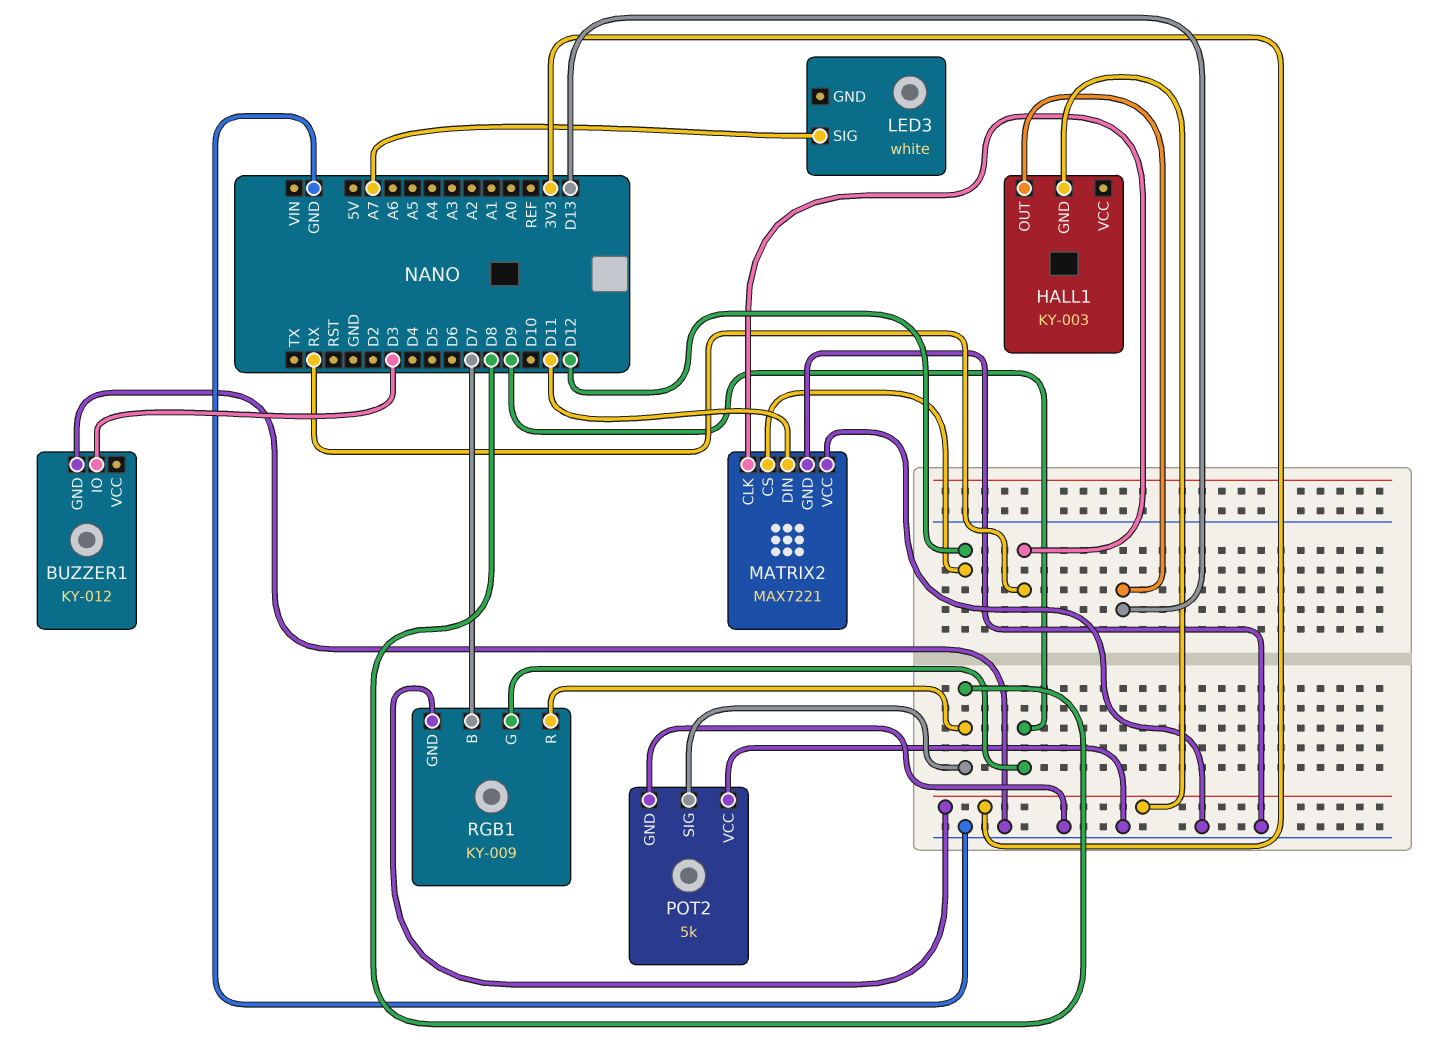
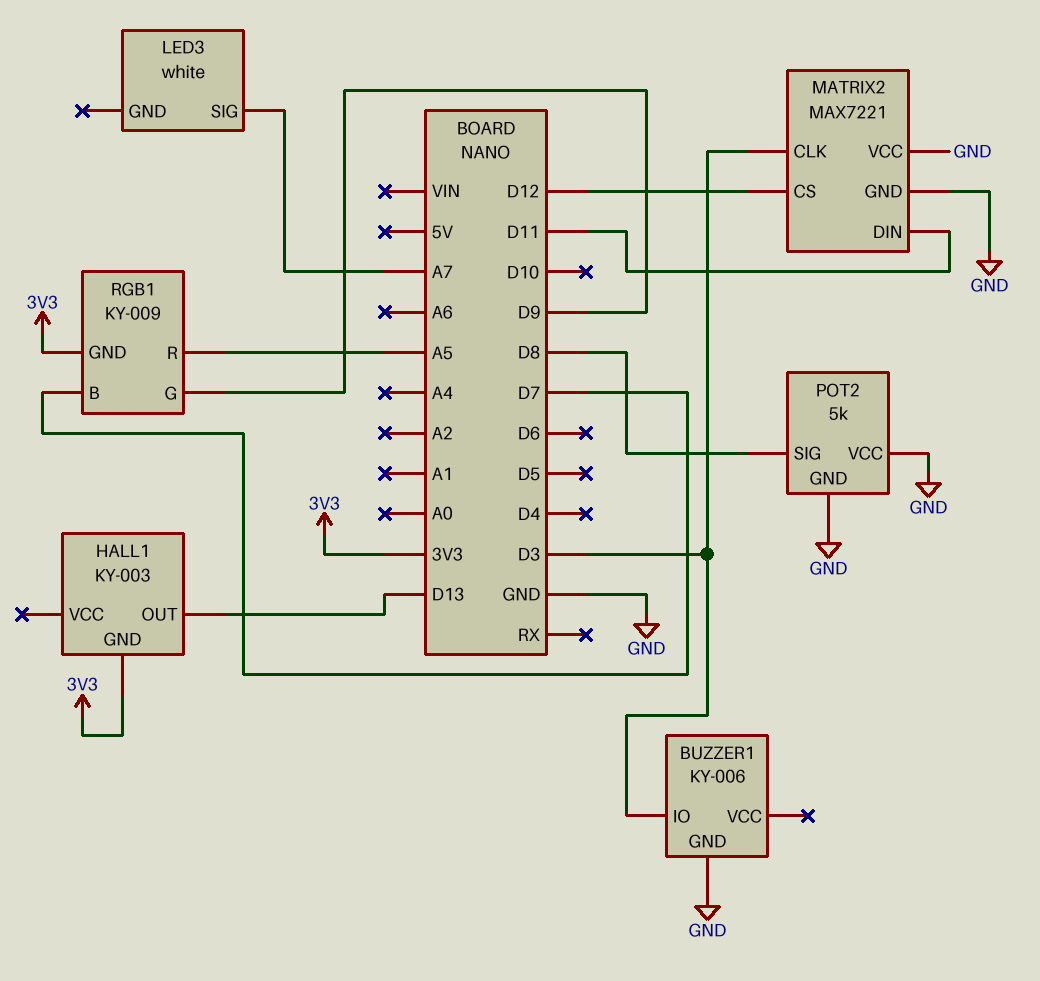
BUZZER1: KY-012 -> KY-006
MATRIX2 pin CLK: RX -> D3
RGB1 pin R: D8 -> A5

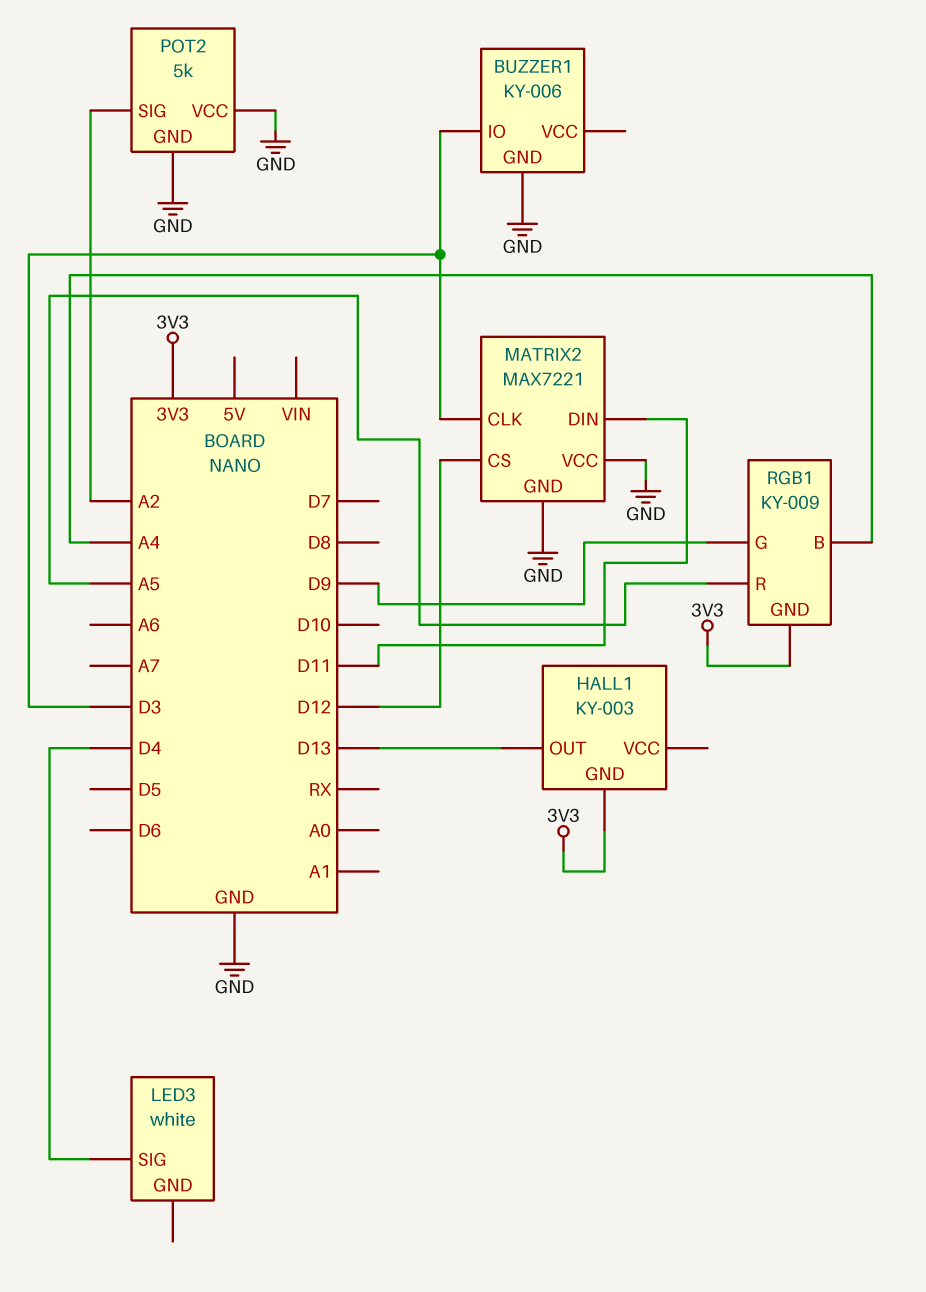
LED3 pin SIG: A7 -> D4
POT2 pin SIG: D8 -> A2
RGB1 pin B: D7 -> A4

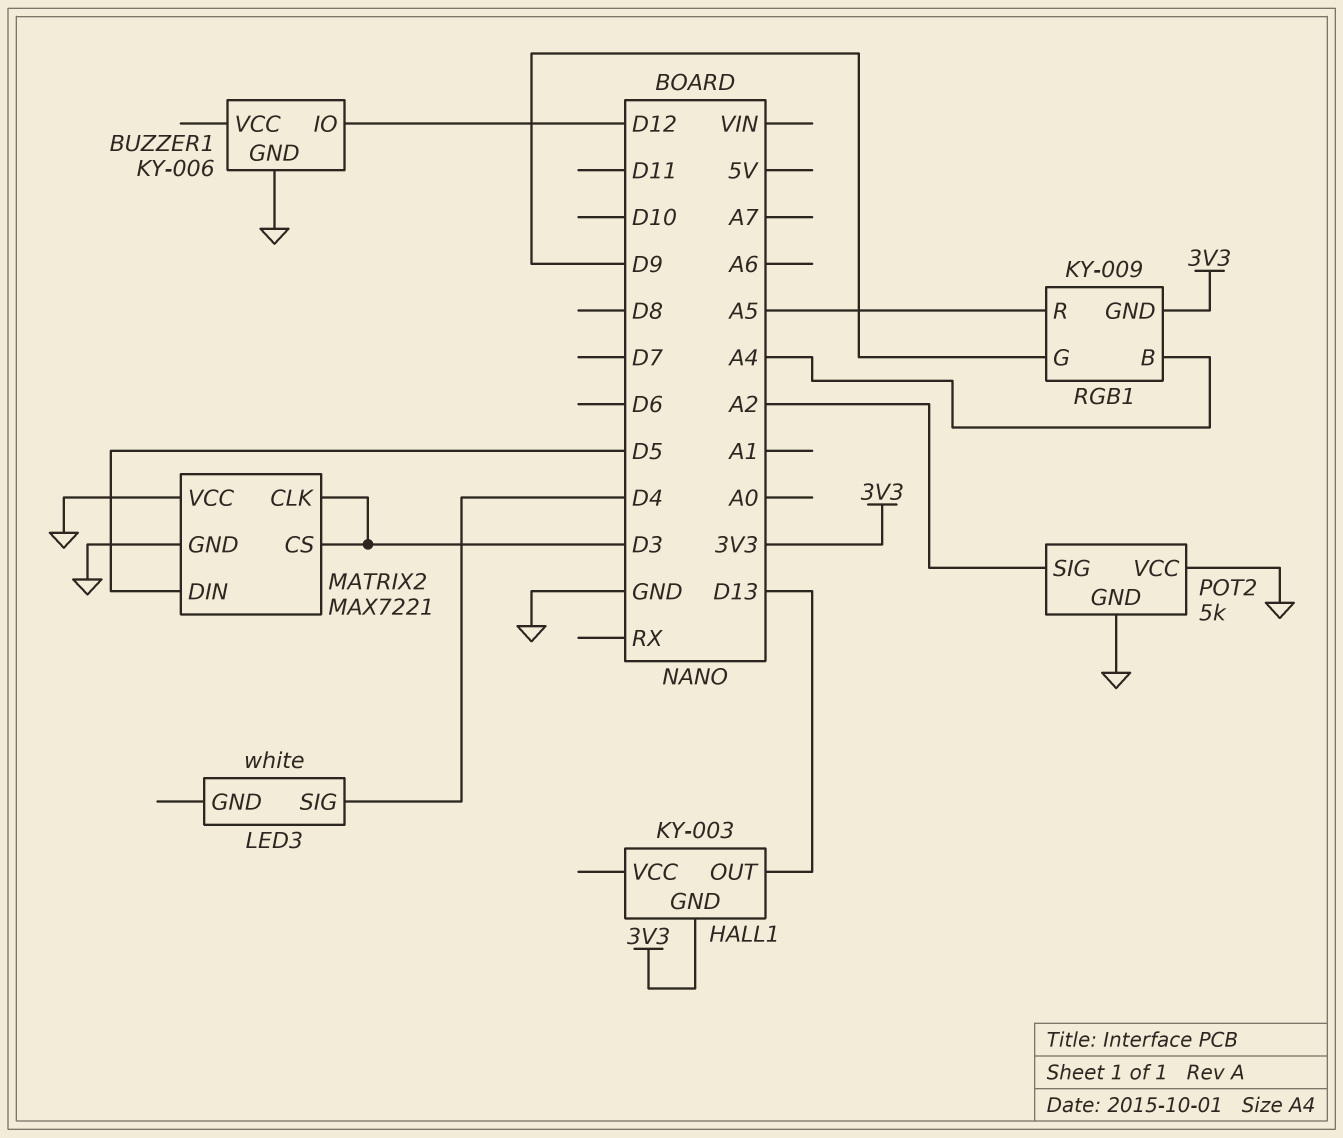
BUZZER1 pin IO: D3 -> D12
MATRIX2 pin CS: D12 -> D3
MATRIX2 pin DIN: D11 -> D5

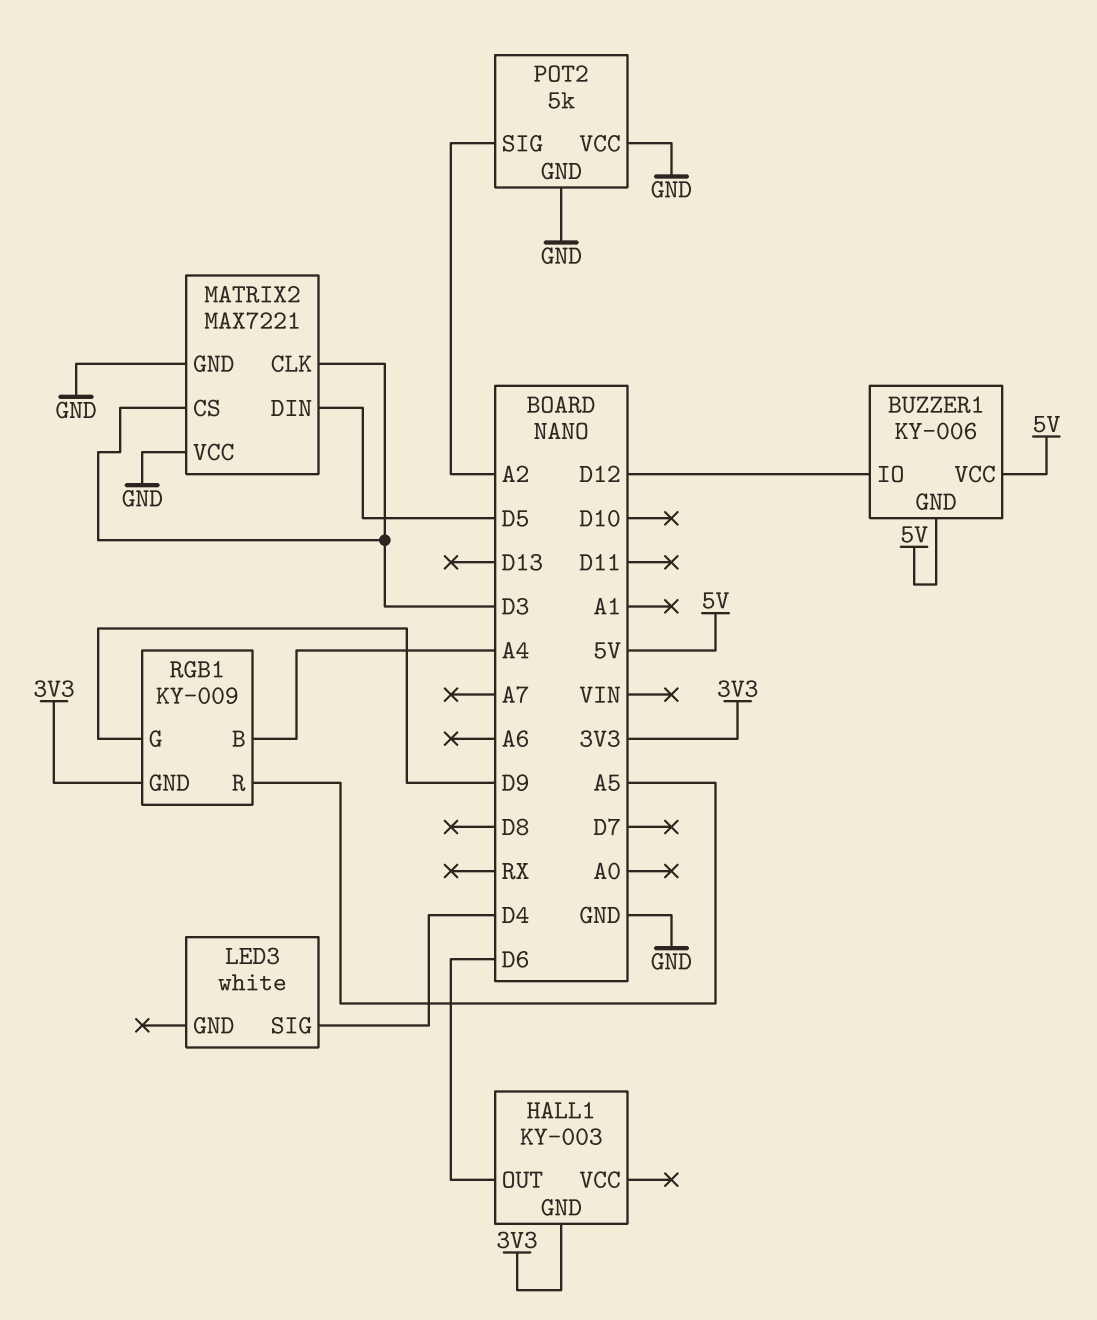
BUZZER1 pin GND: GND -> 5V
BUZZER1 pin VCC: none -> 5V
HALL1 pin OUT: D13 -> D6

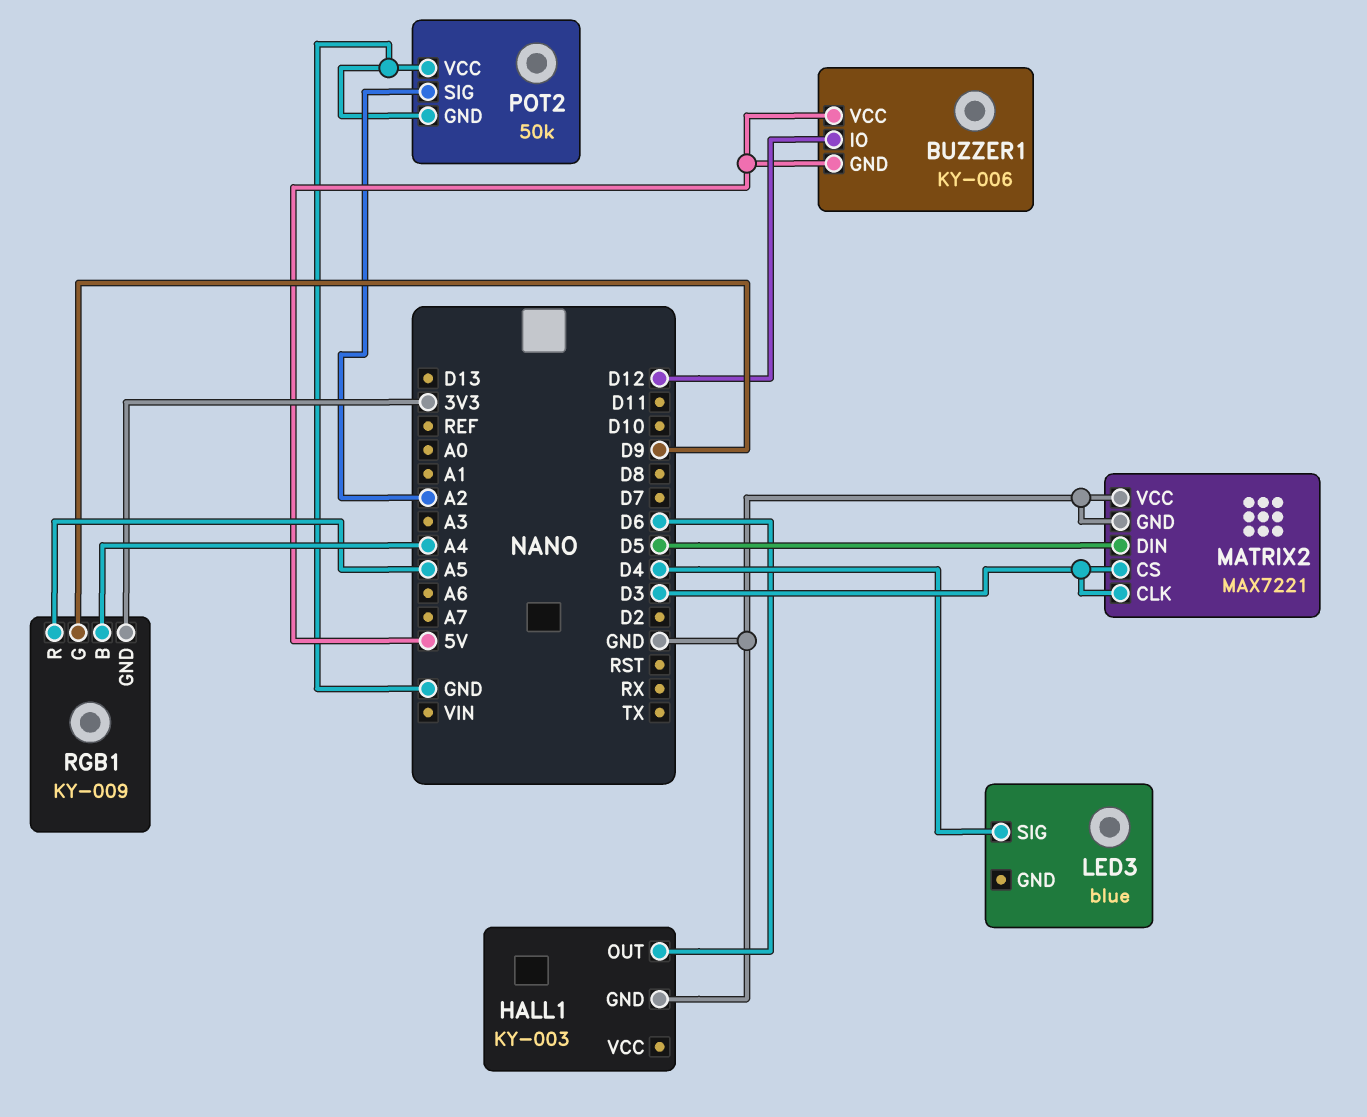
HALL1 pin GND: 3V3 -> GND
LED3: white -> blue
POT2: 5k -> 50k

